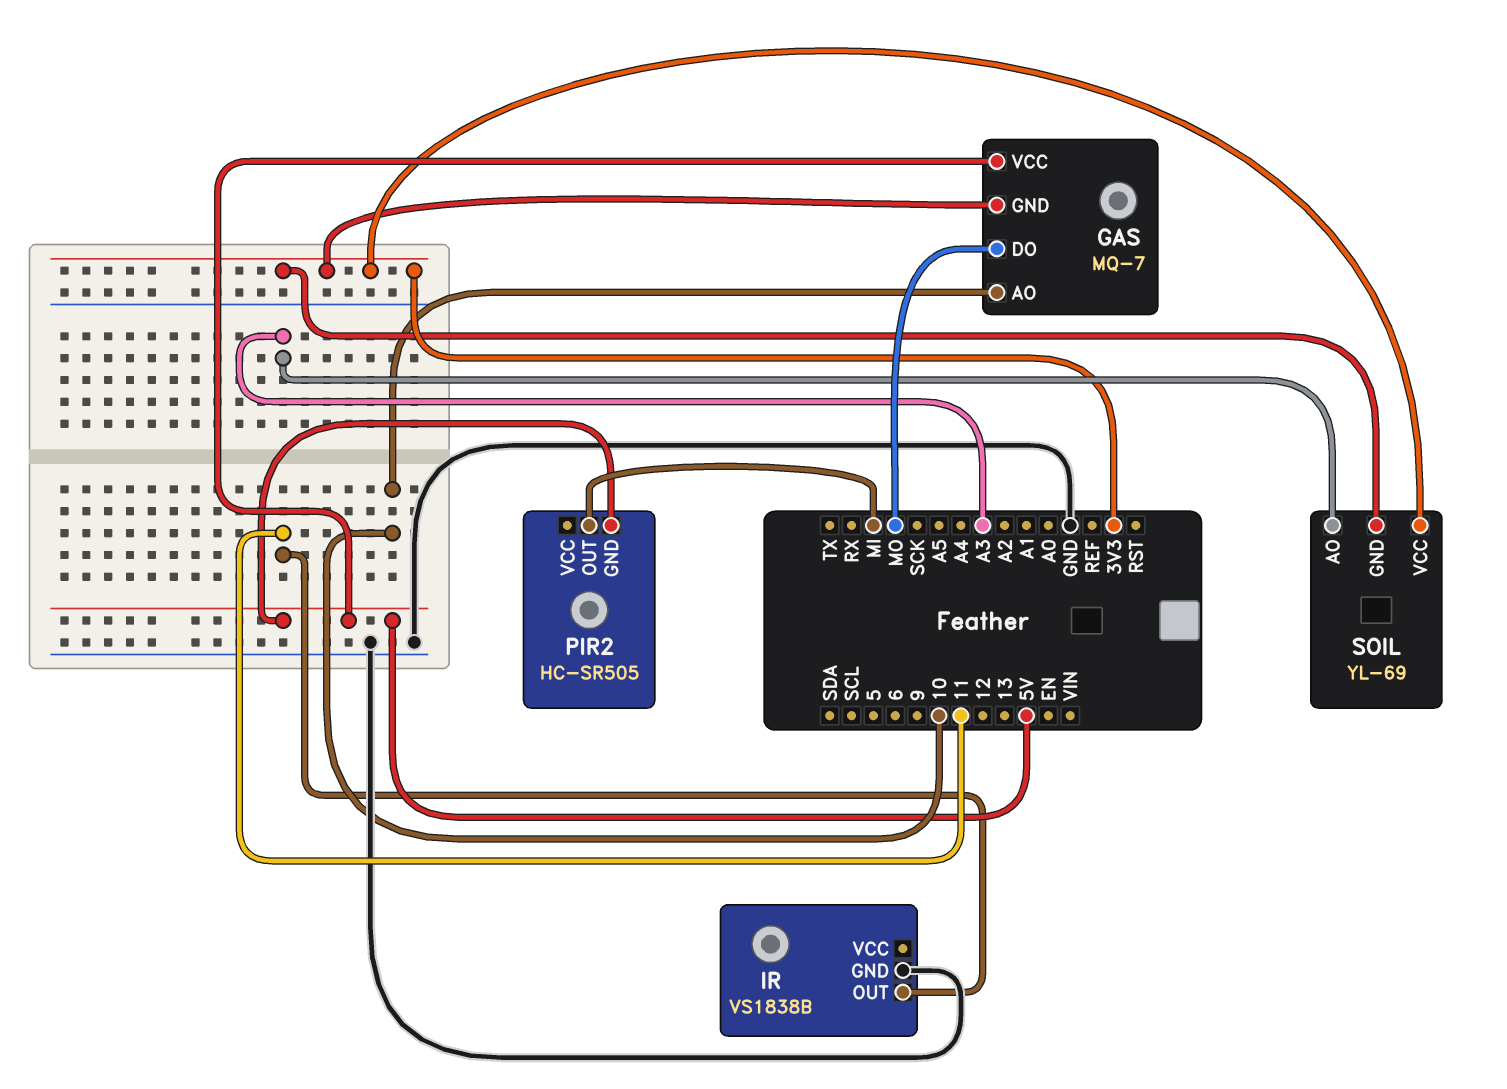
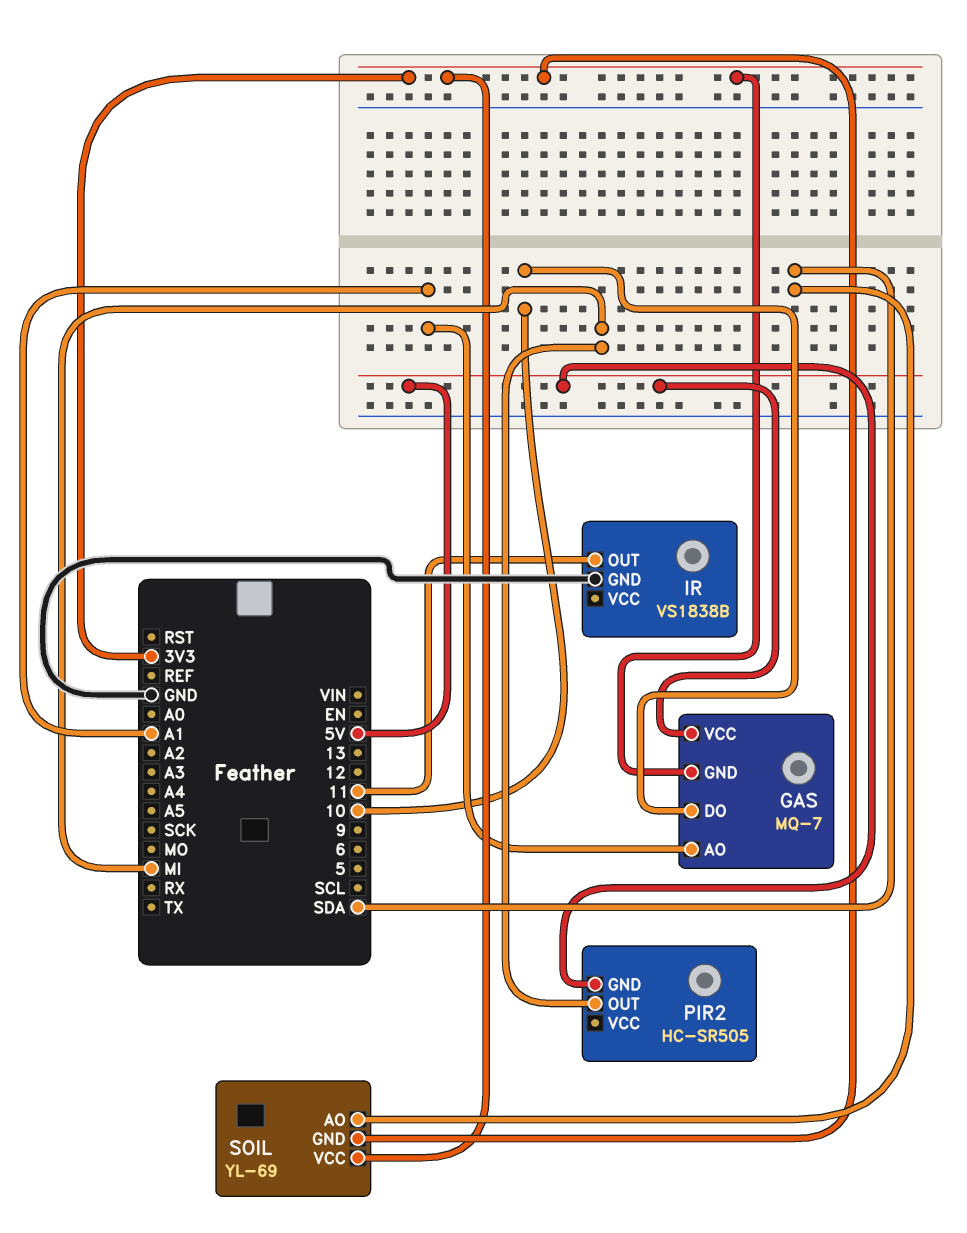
GAS pin AO: 10 -> A1
GAS pin DO: MO -> 10
SOIL pin AO: A3 -> SDA

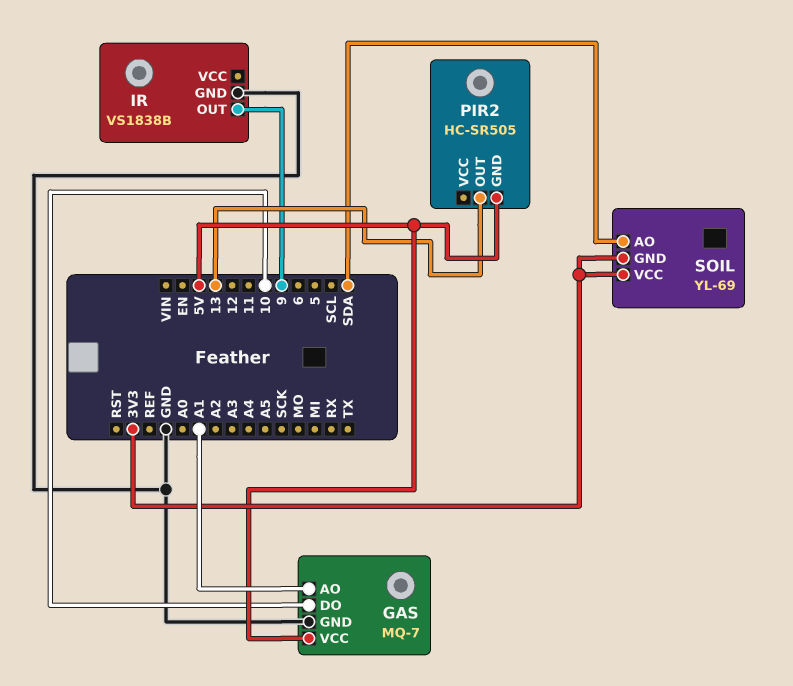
GAS pin GND: 3V3 -> GND
IR pin OUT: 11 -> 9
PIR2 pin OUT: MI -> 13

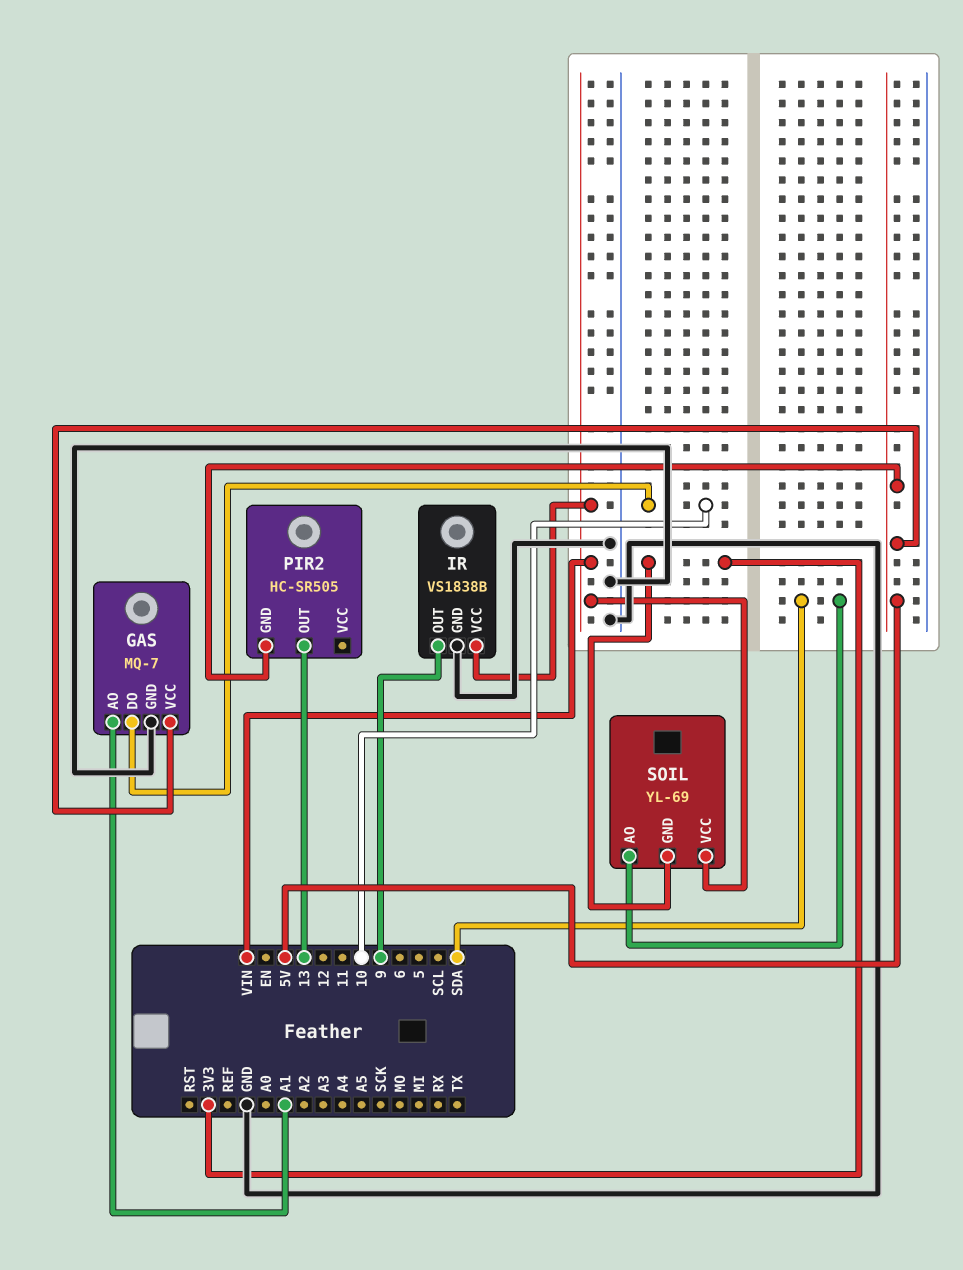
IR pin VCC: none -> VIN
SOIL pin VCC: 3V3 -> VIN

